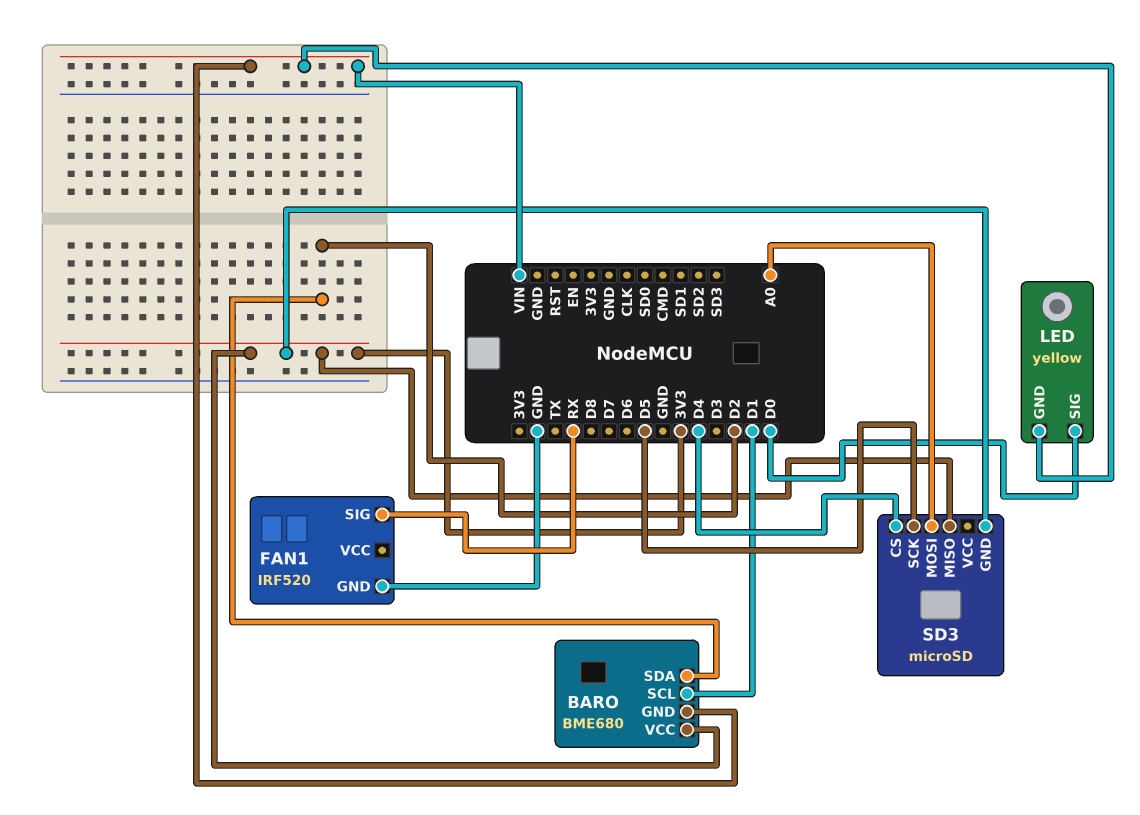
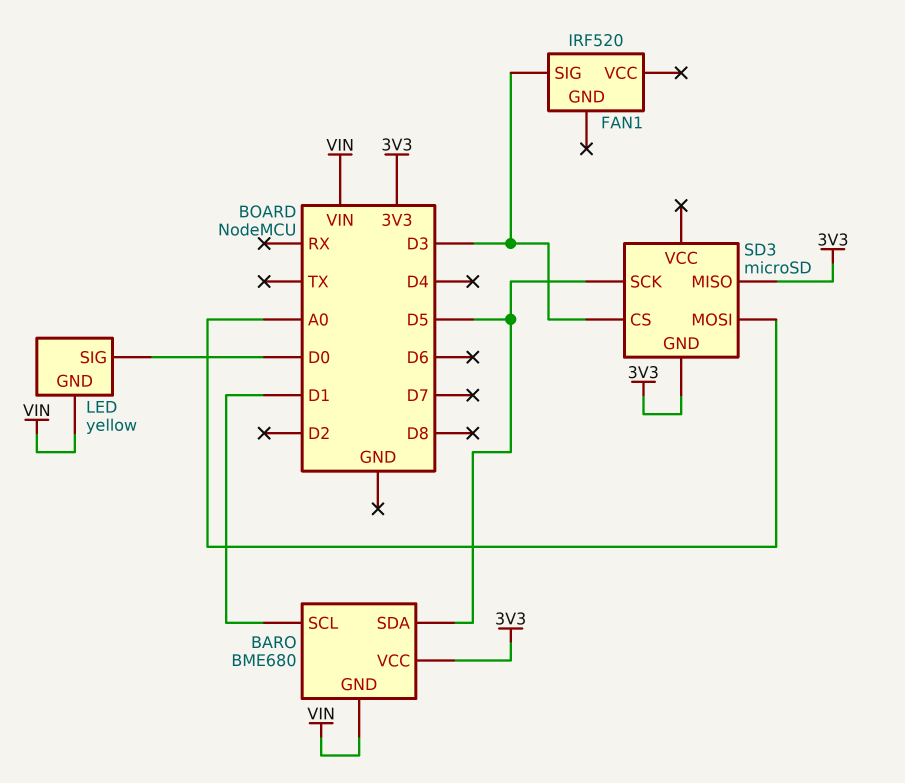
BARO pin SDA: D2 -> D5
FAN1 pin GND: GND -> none
FAN1 pin SIG: RX -> D3
SD3 pin CS: D4 -> D3

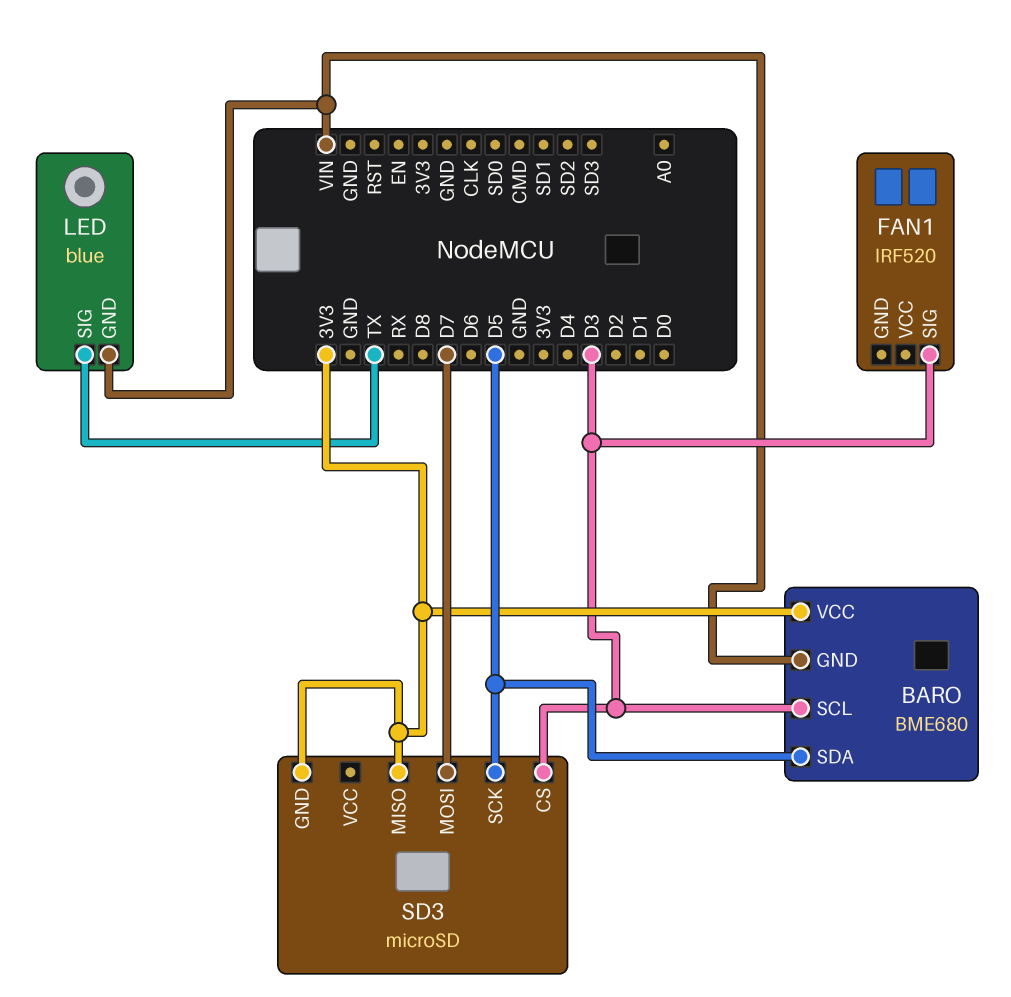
BARO pin SCL: D1 -> D3
LED: yellow -> blue
LED pin SIG: D0 -> TX
SD3 pin MOSI: A0 -> D7

